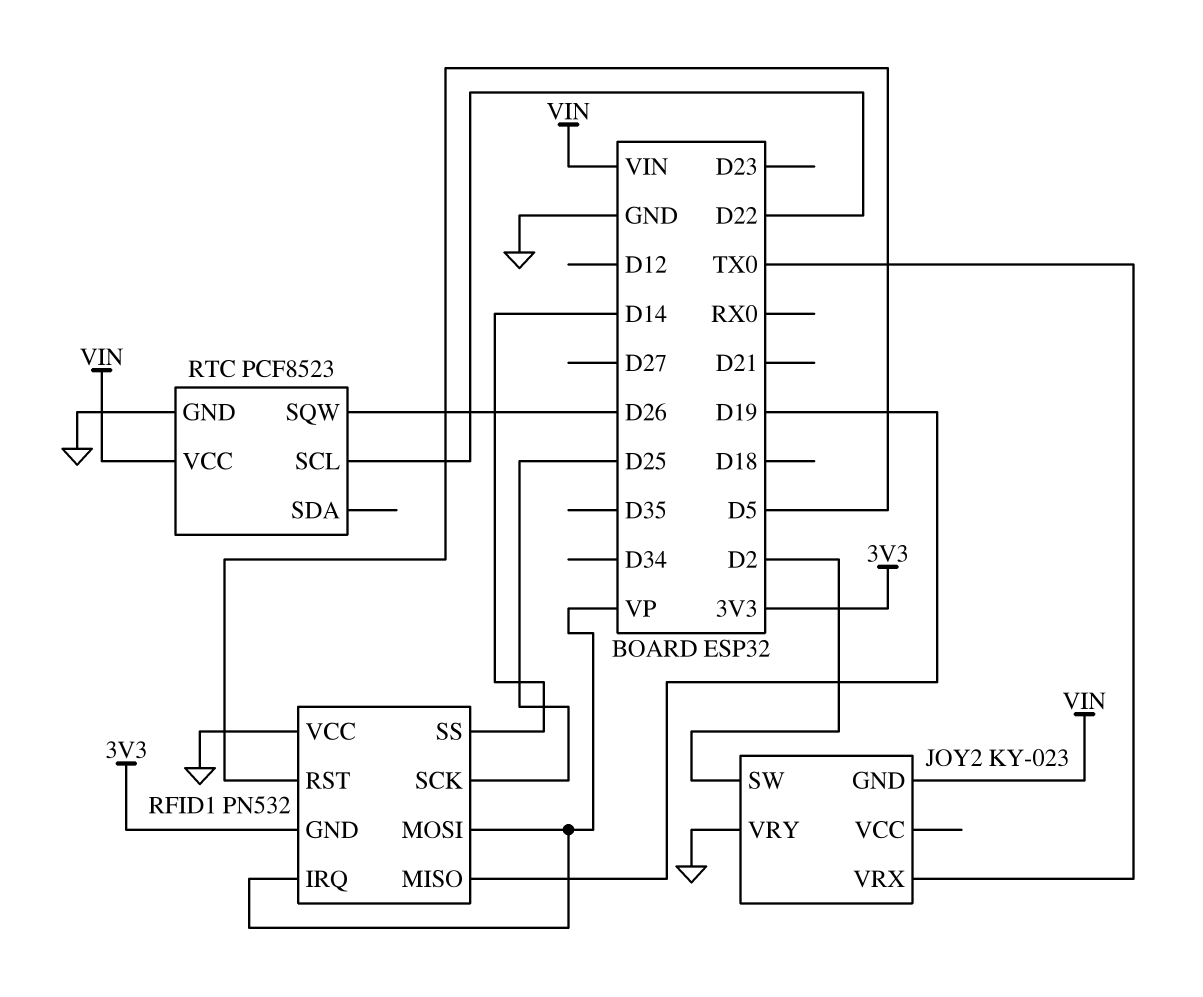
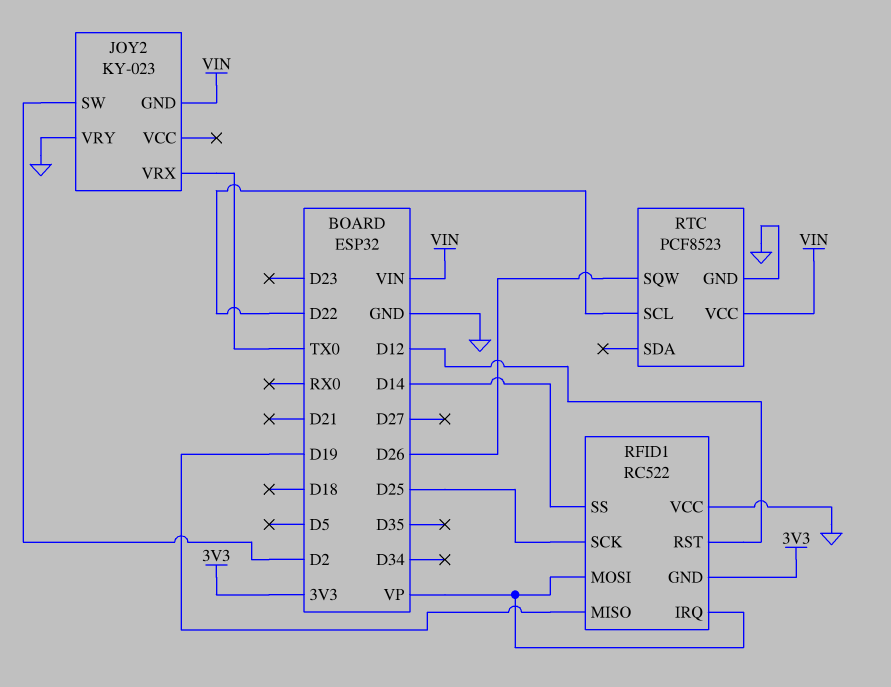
RFID1: PN532 -> RC522
RFID1 pin RST: D5 -> D12

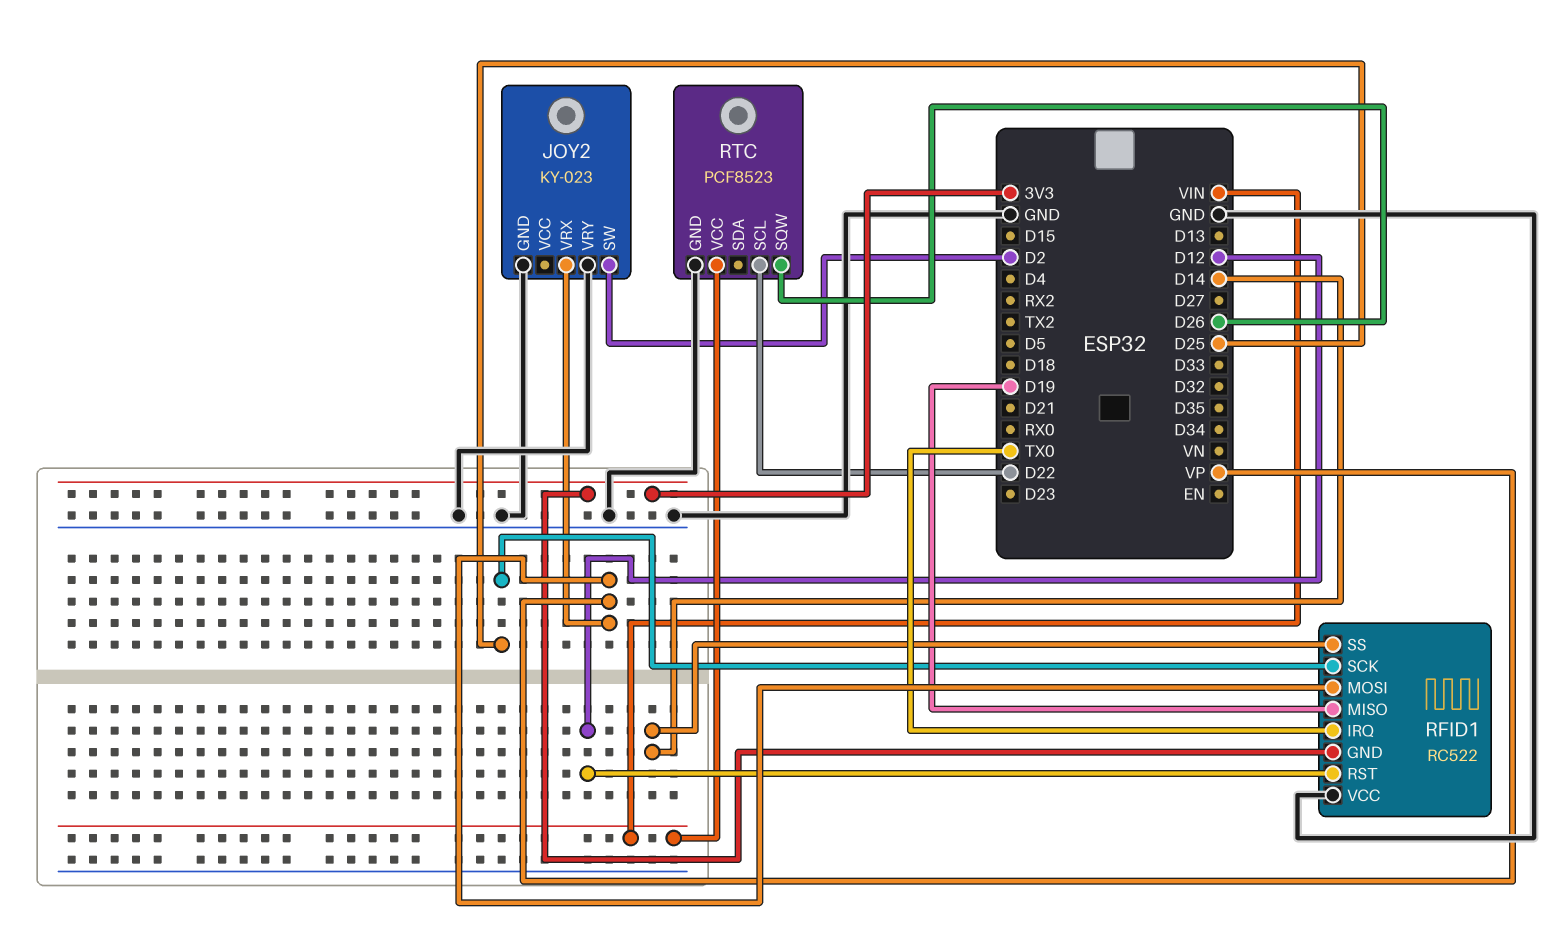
JOY2 pin GND: VIN -> GND
JOY2 pin VRX: TX0 -> VP
RFID1 pin IRQ: VP -> TX0

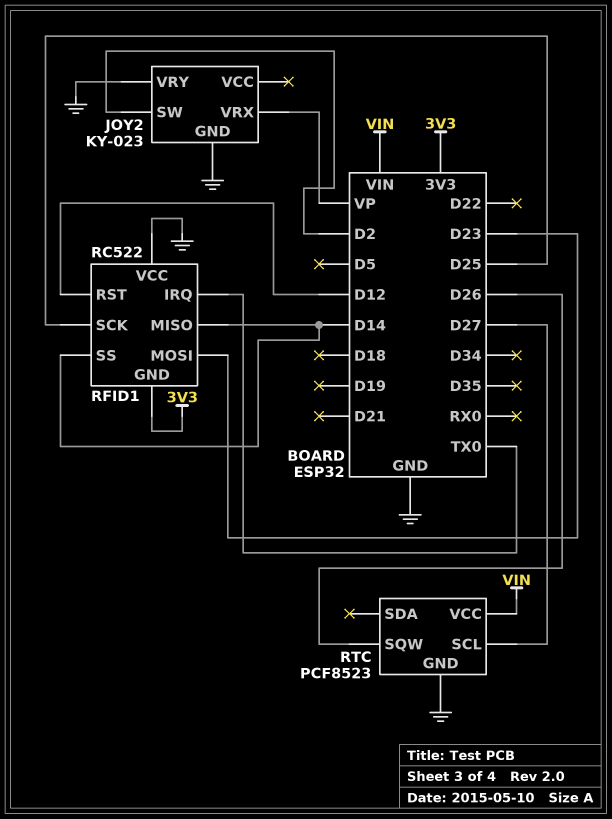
RFID1 pin MISO: D19 -> D14
RFID1 pin MOSI: VP -> D23
RTC pin SCL: D22 -> D27

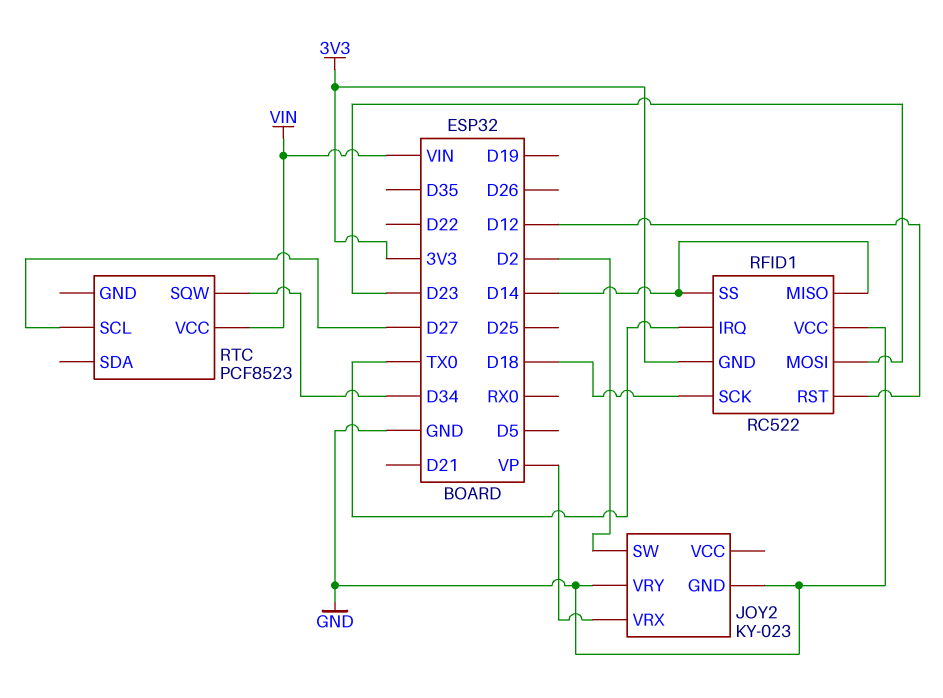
RFID1 pin SCK: D25 -> D18
RTC pin GND: GND -> none
RTC pin SQW: D26 -> D34

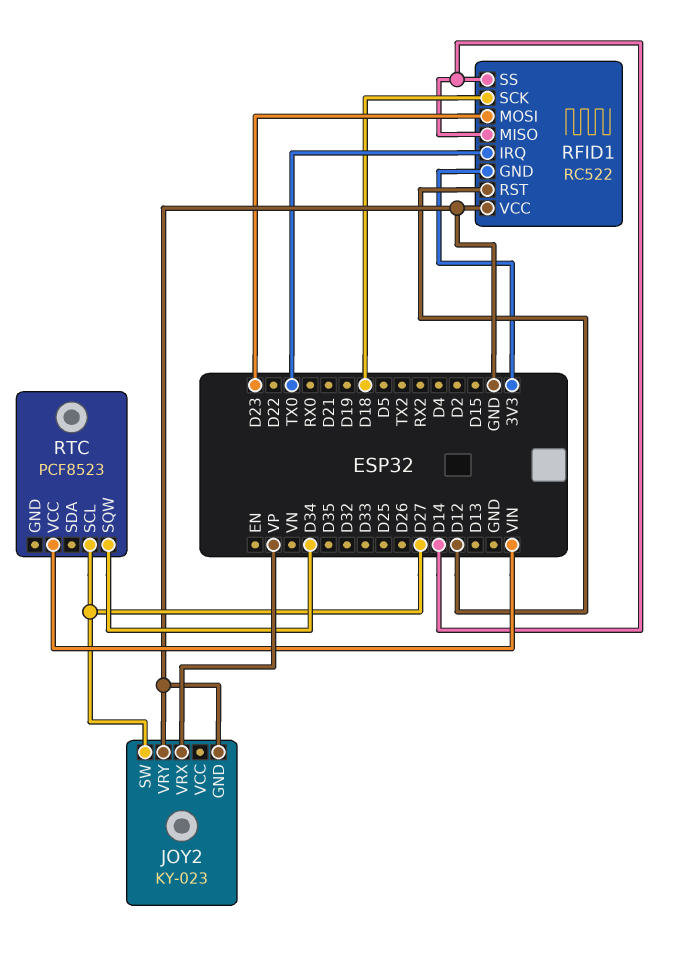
JOY2 pin SW: D2 -> D27

